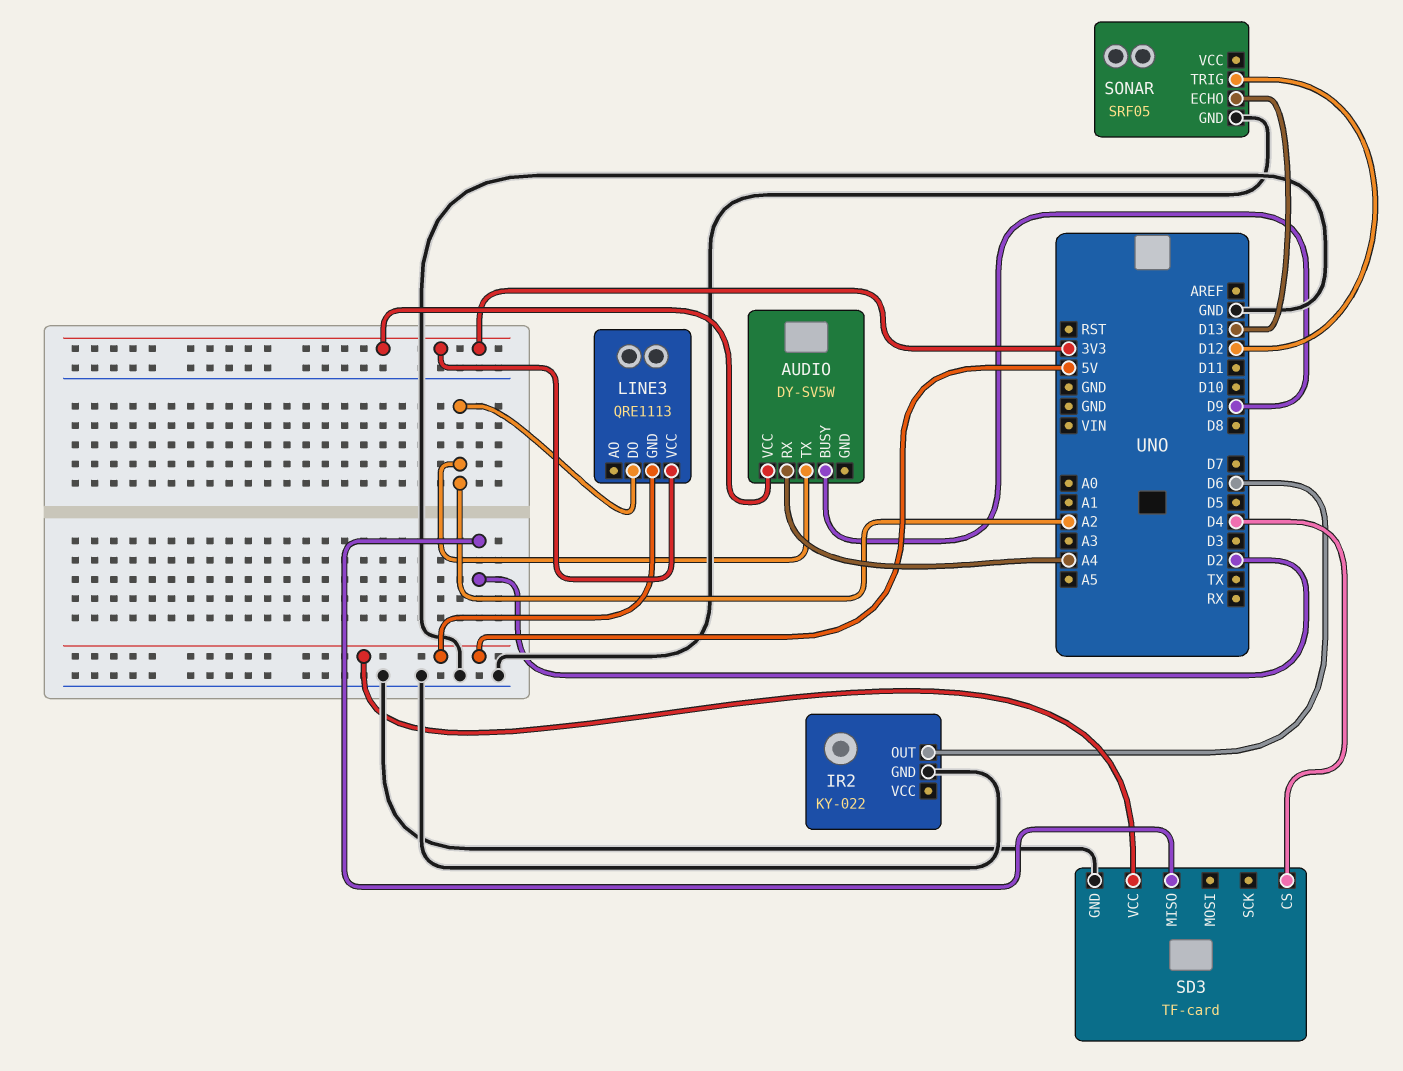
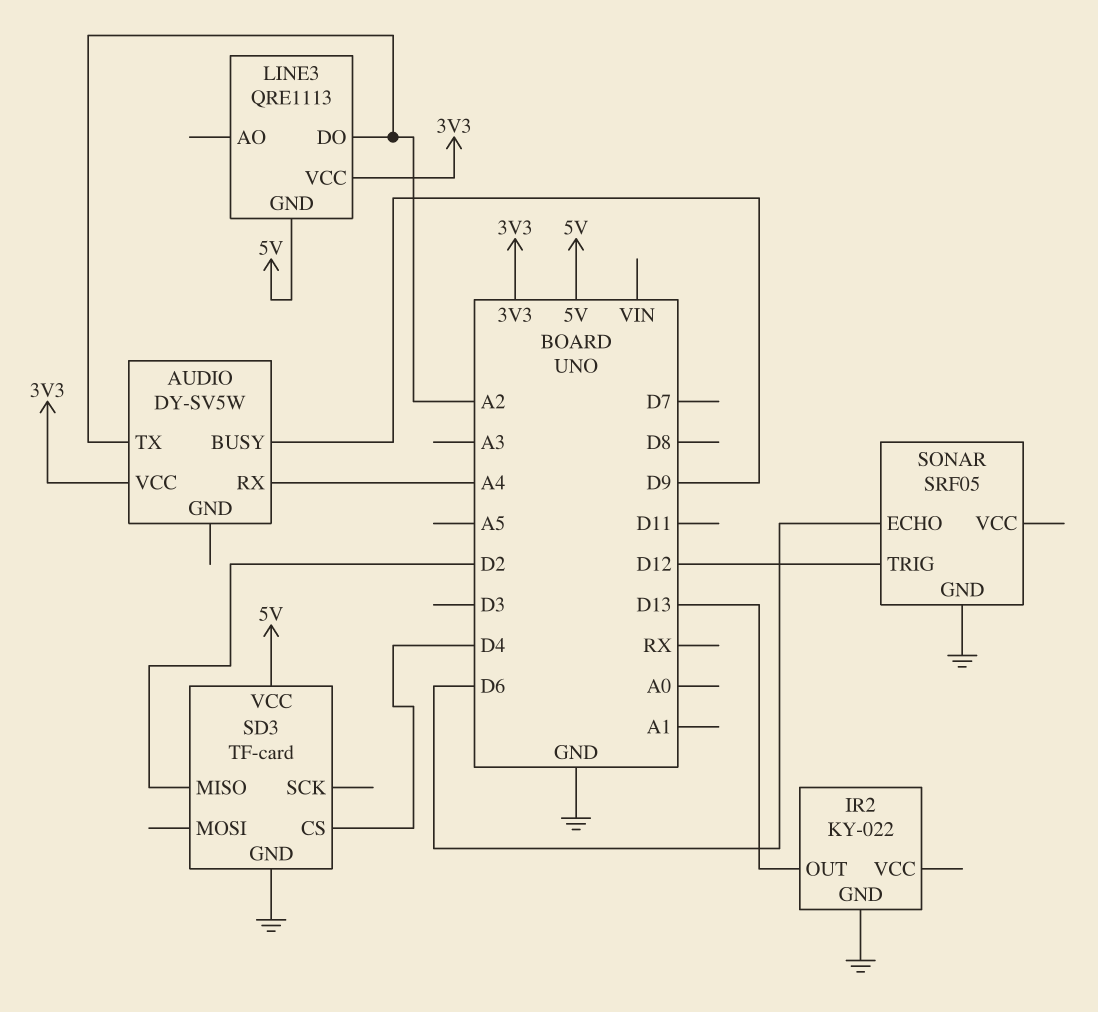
IR2 pin OUT: D6 -> D13
SONAR pin ECHO: D13 -> D6

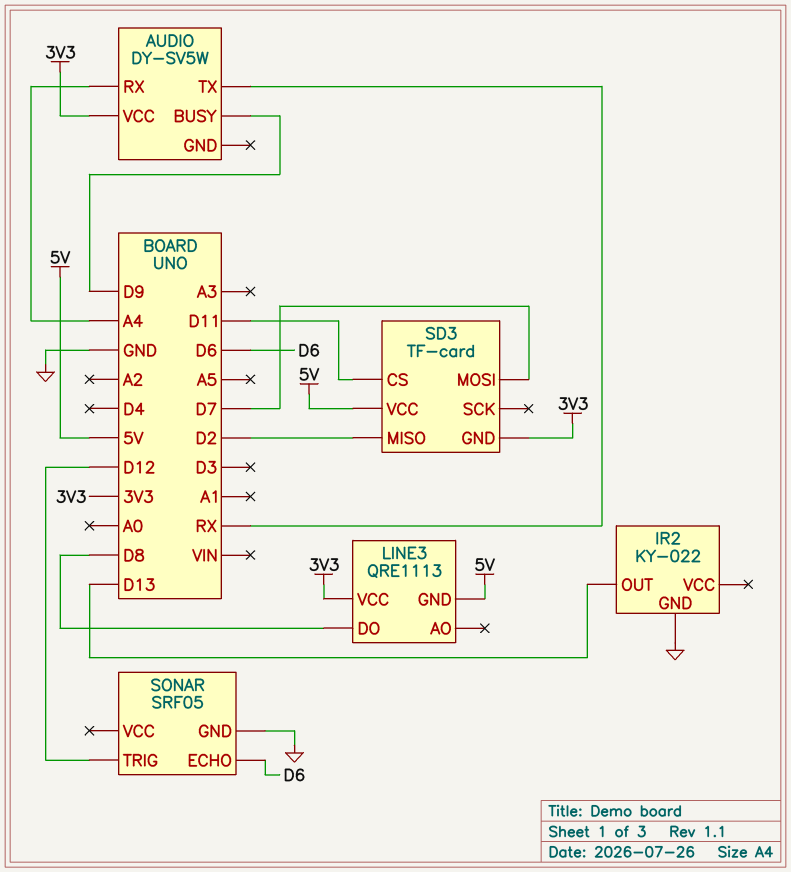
AUDIO pin TX: A2 -> RX
LINE3 pin DO: A2 -> D8
SD3 pin CS: D4 -> D11
SD3 pin GND: GND -> 3V3
SD3 pin MOSI: none -> D7

